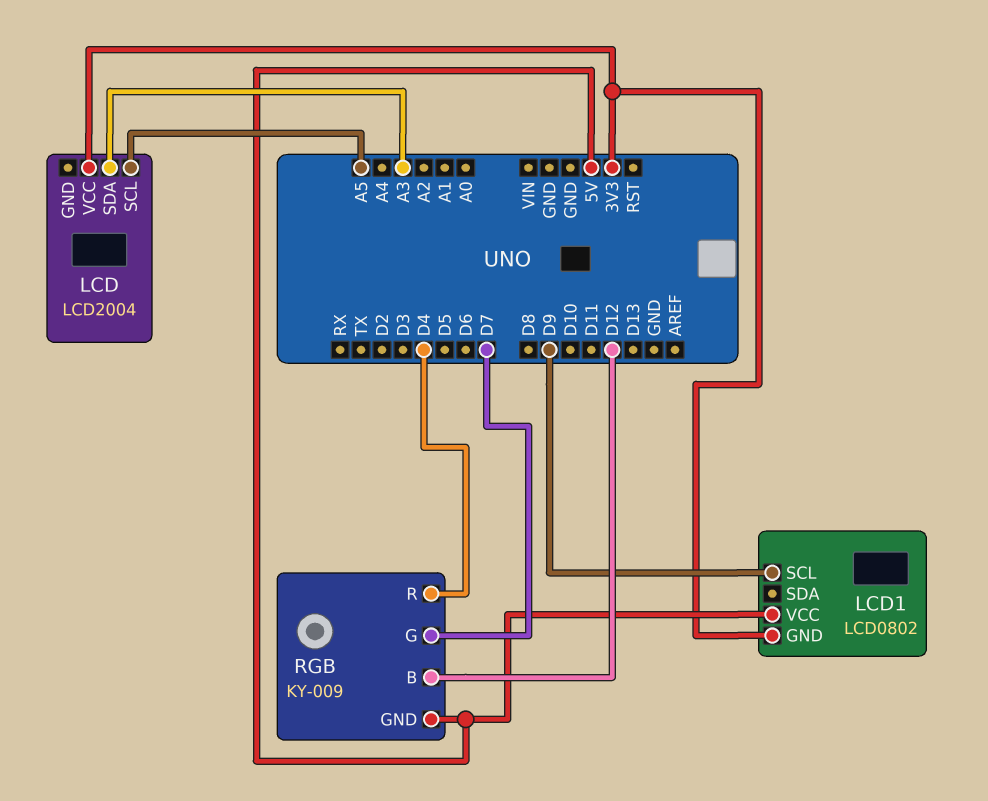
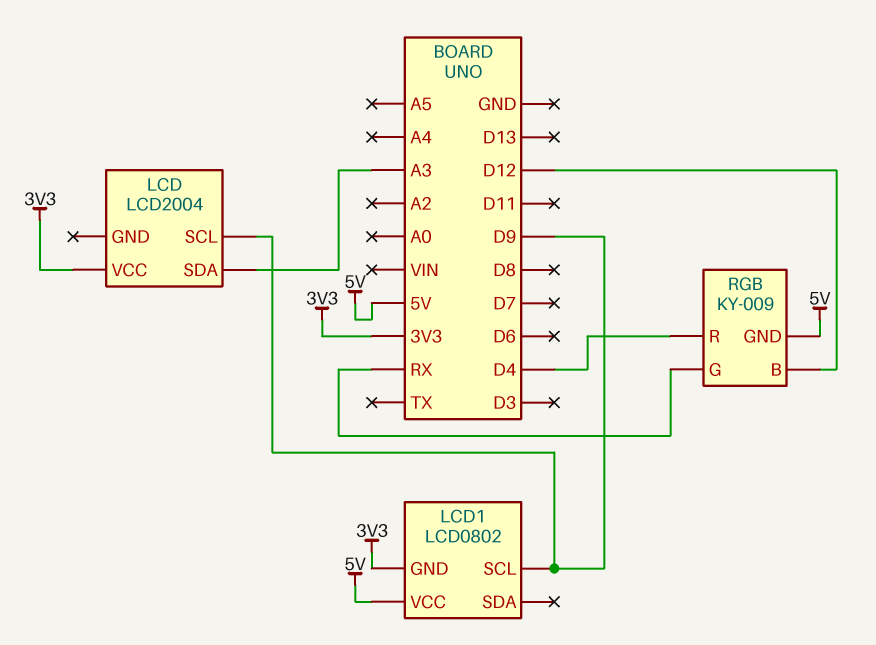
LCD pin SCL: A5 -> D9
RGB pin G: D7 -> RX

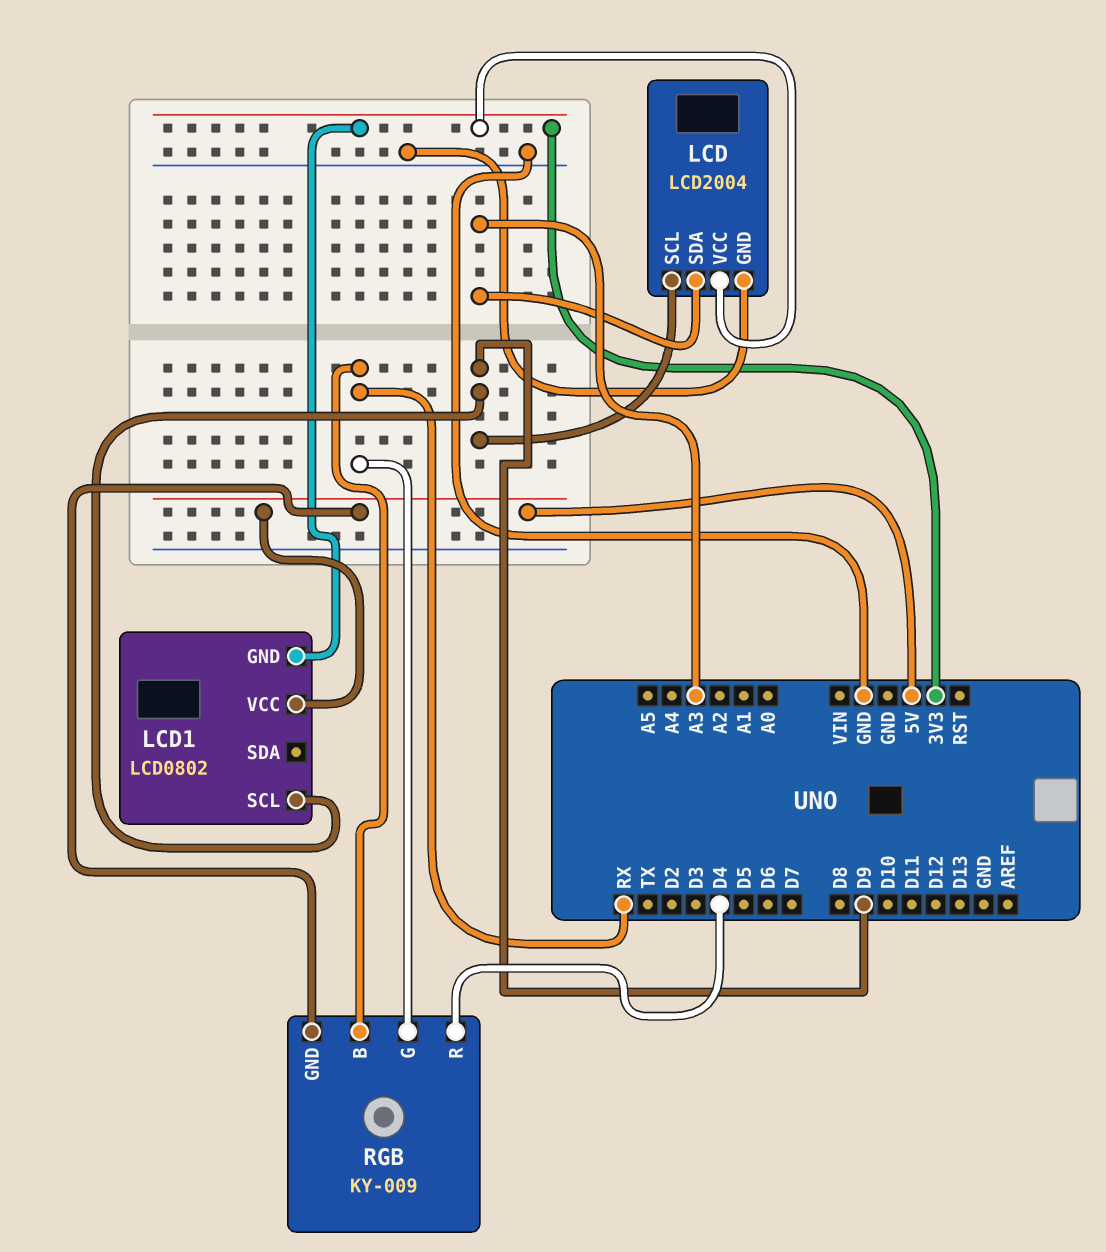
LCD pin GND: none -> GND
RGB pin B: D12 -> RX

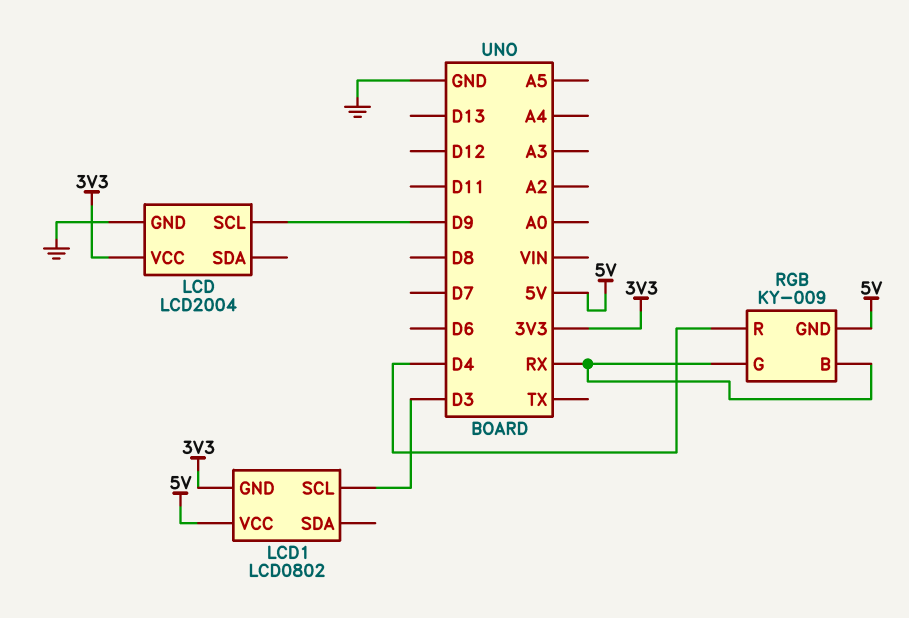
LCD pin SDA: A3 -> none
LCD1 pin SCL: D9 -> D3

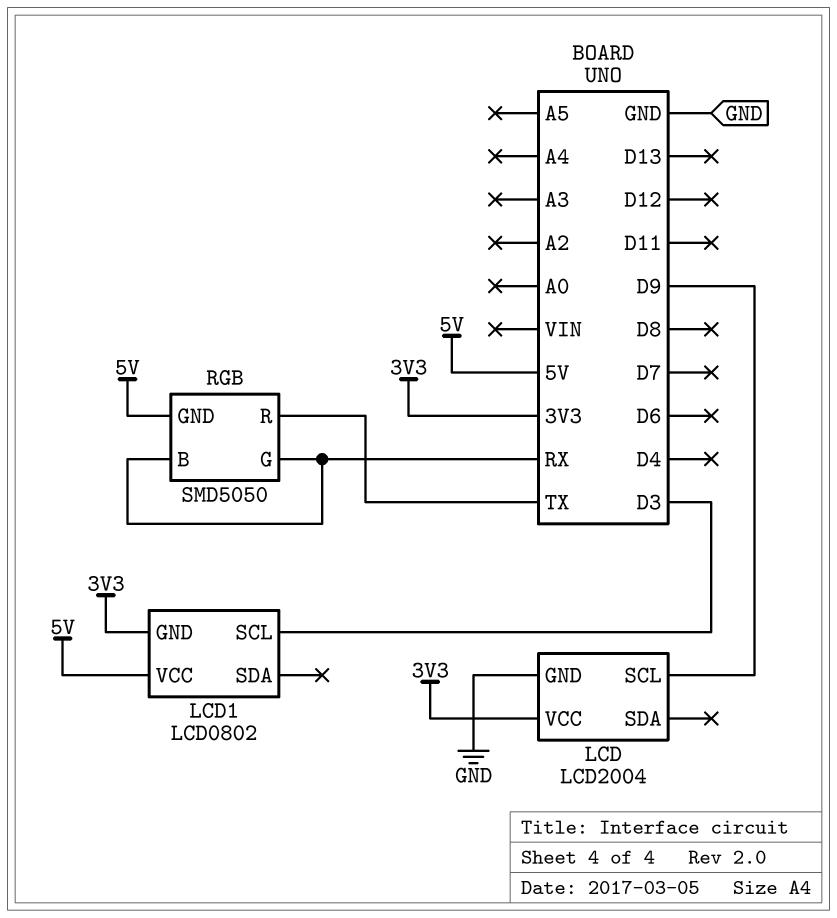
RGB: KY-009 -> SMD5050
RGB pin R: D4 -> TX

